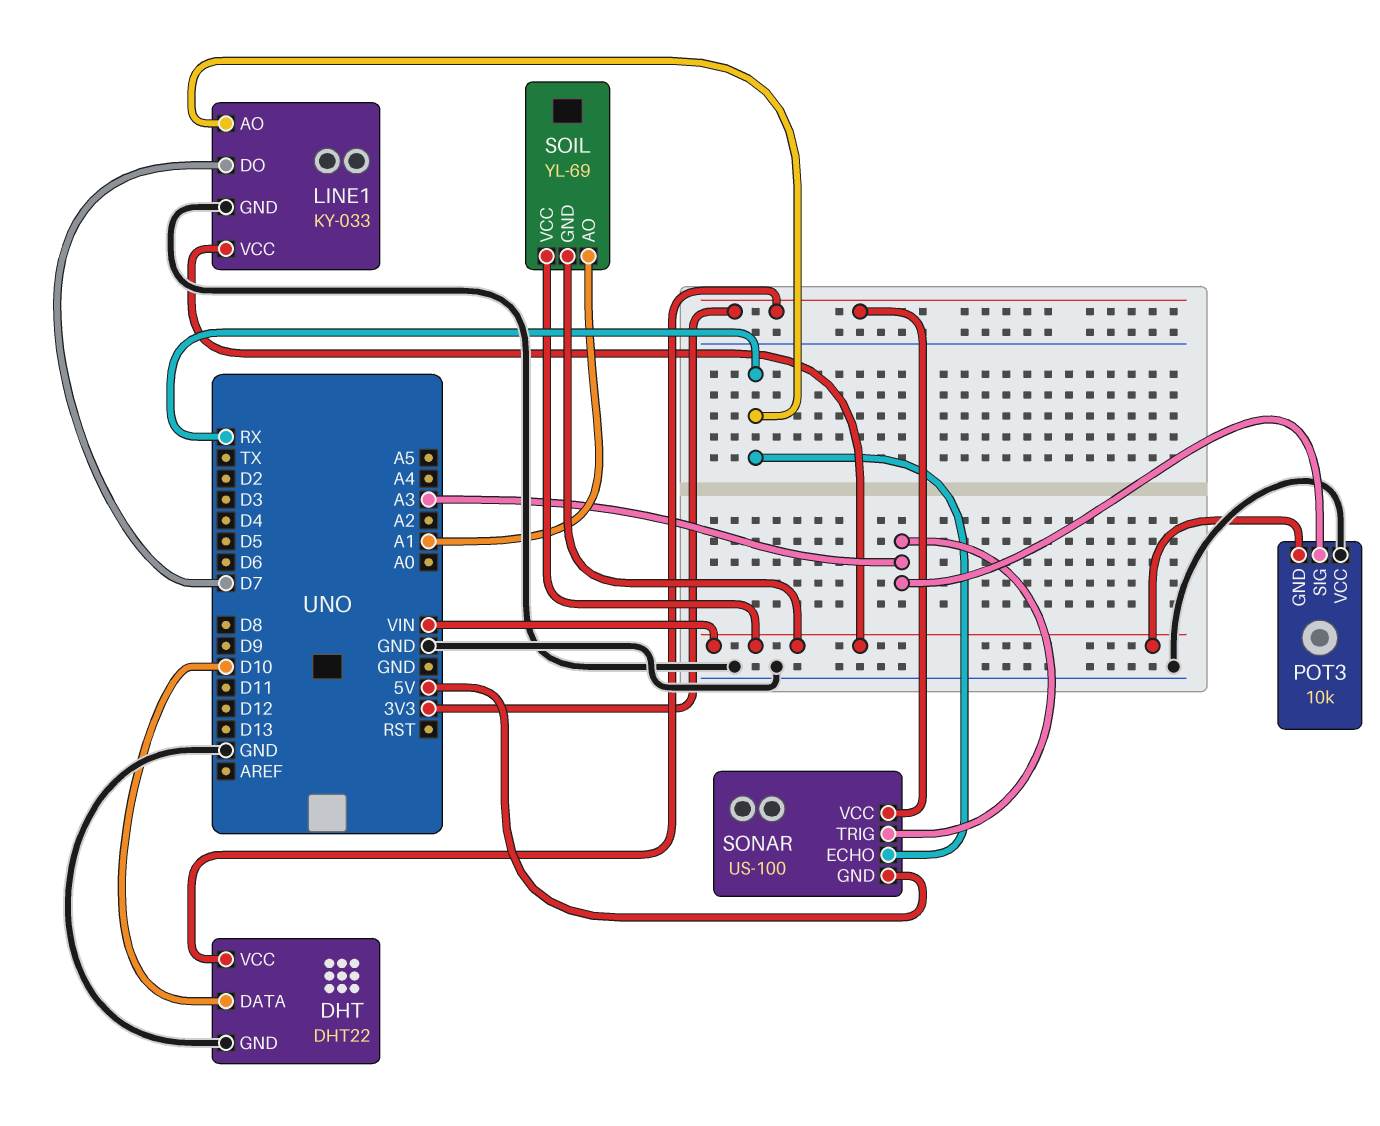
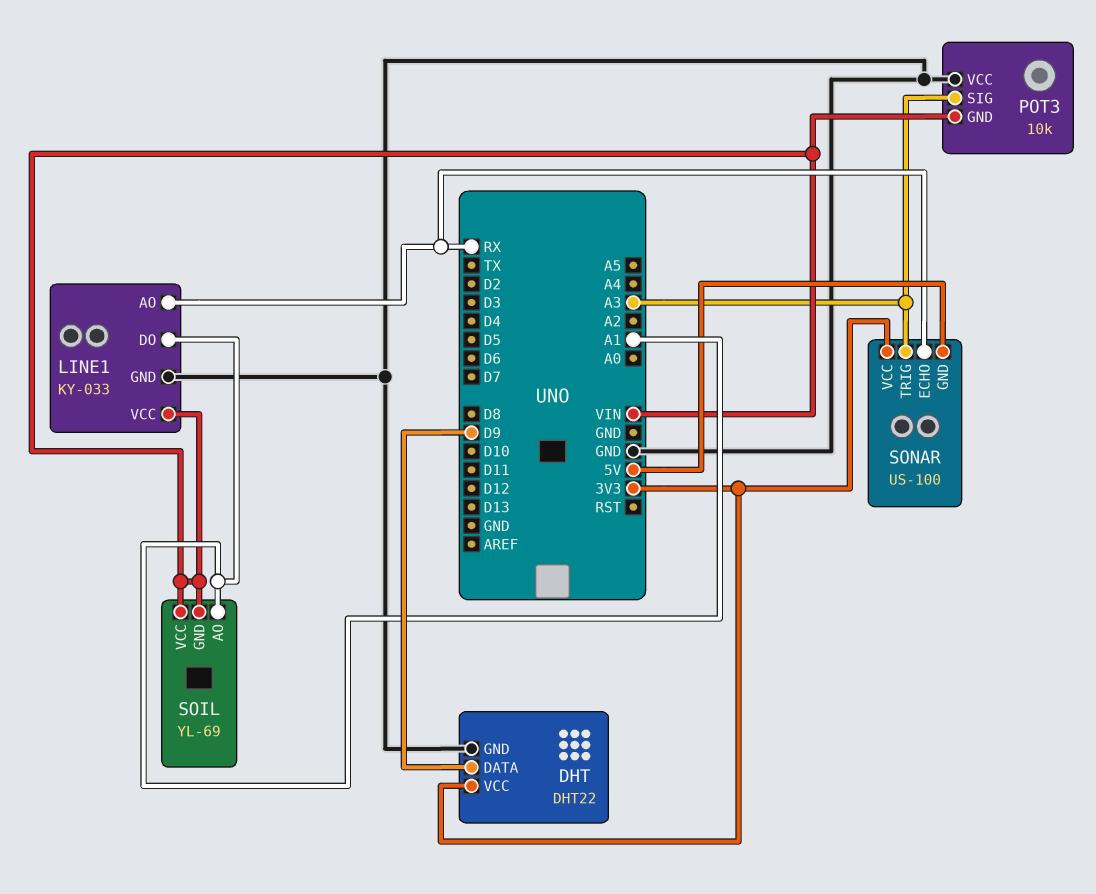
DHT pin DATA: D10 -> D9
LINE1 pin DO: D7 -> A1

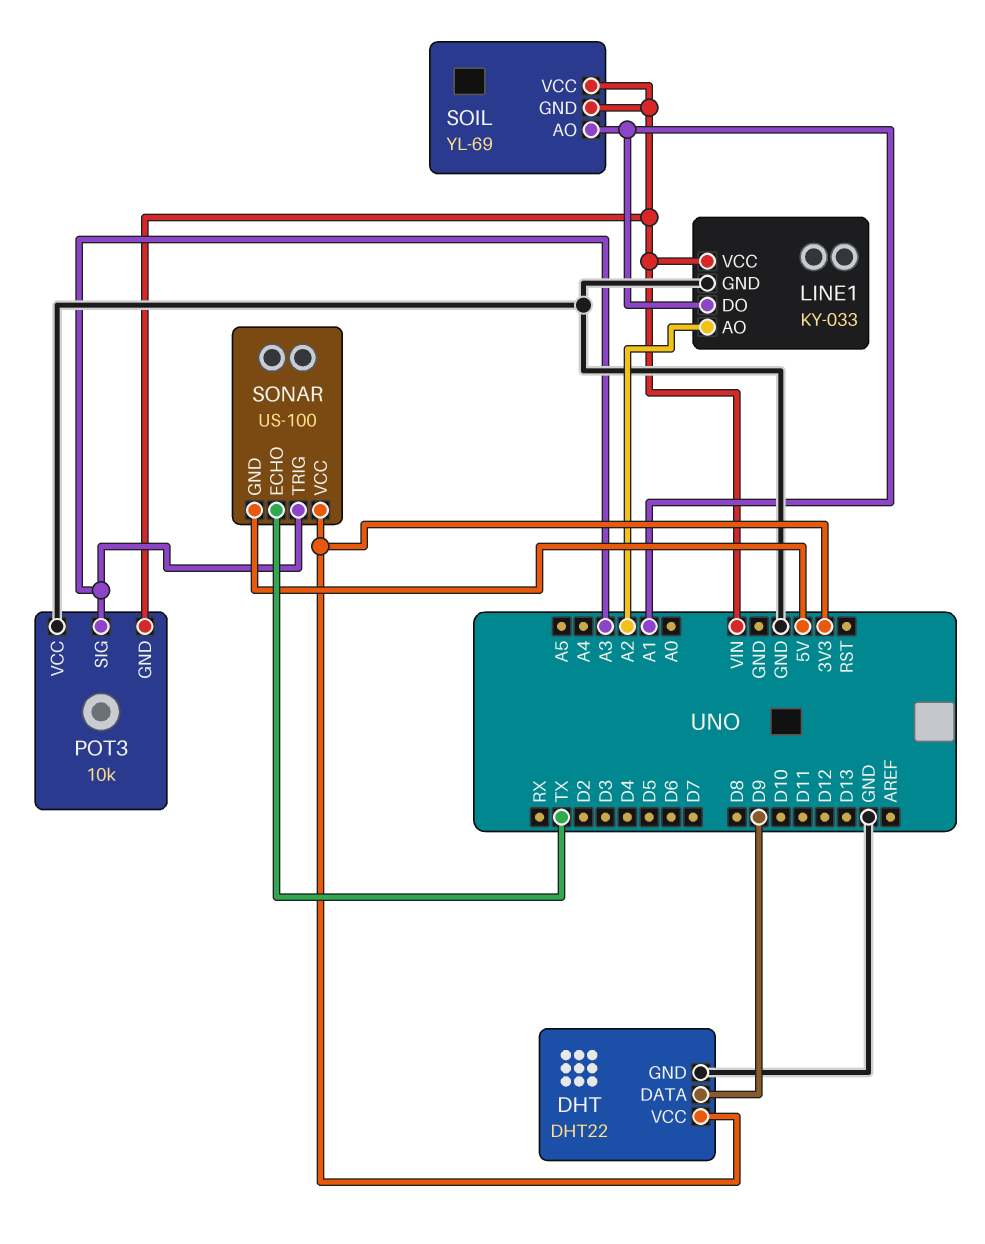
LINE1 pin AO: RX -> A2
SONAR pin ECHO: RX -> TX

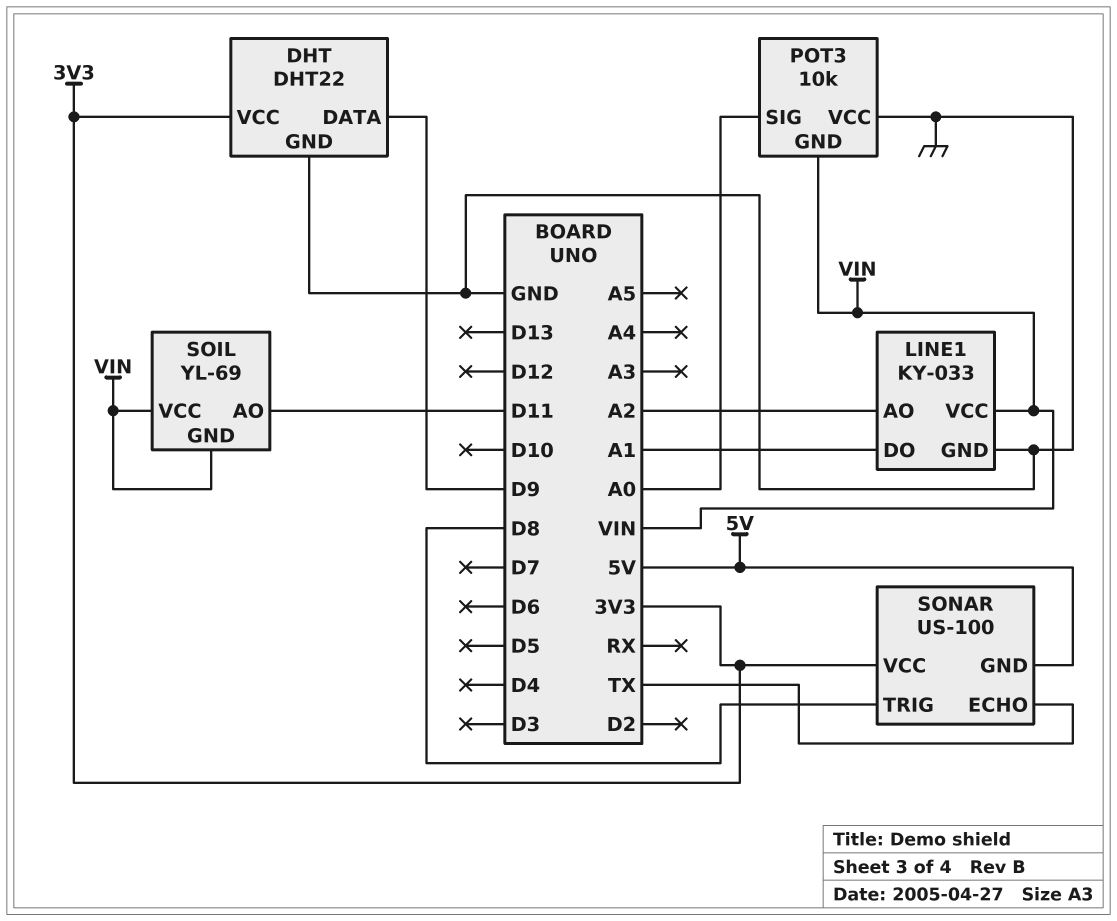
POT3 pin SIG: A3 -> A0
SOIL pin AO: A1 -> D11
SONAR pin TRIG: A3 -> D8

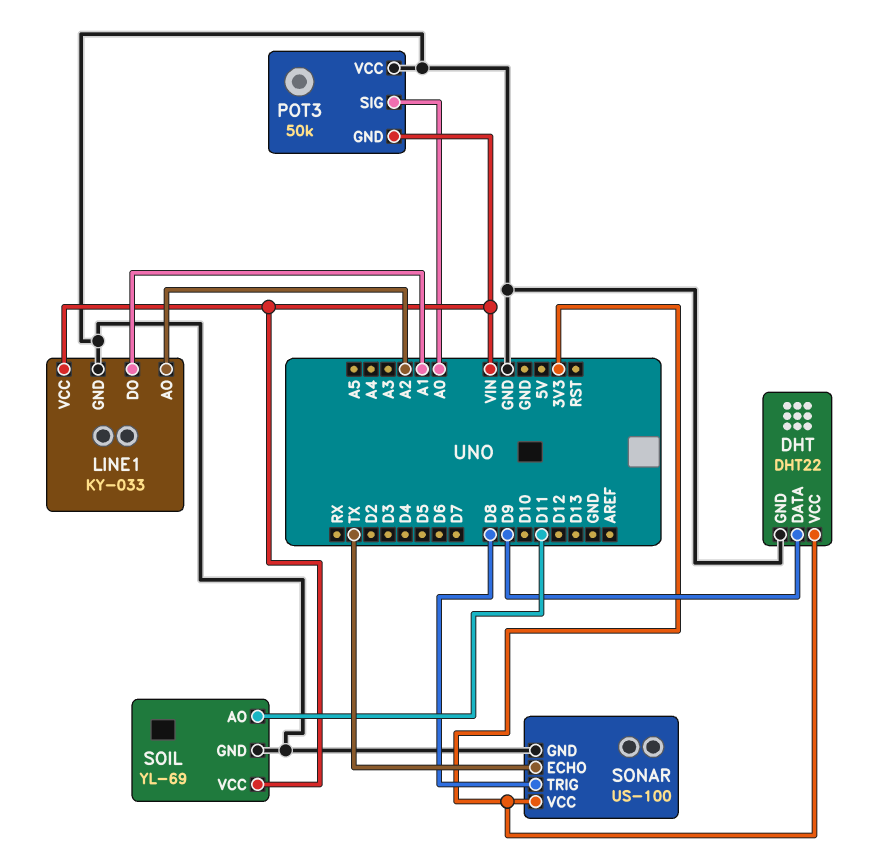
POT3: 10k -> 50k
SOIL pin GND: VIN -> GND
SONAR pin GND: 5V -> GND

